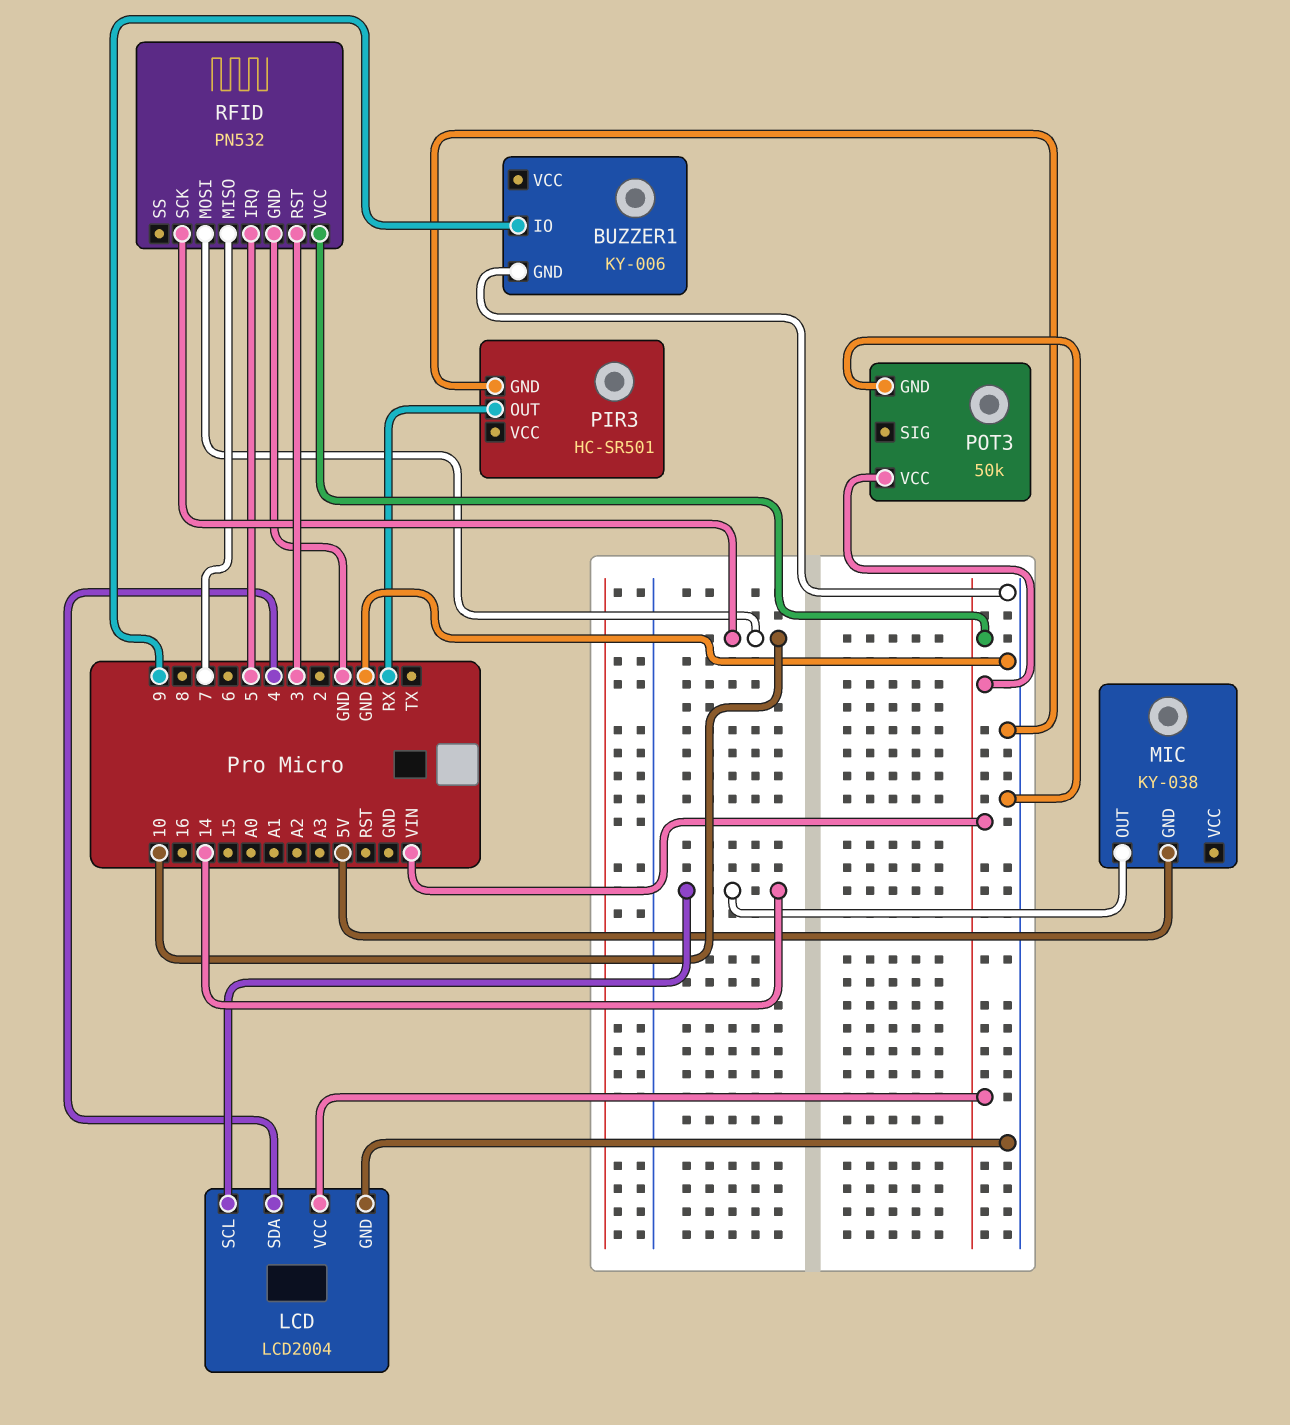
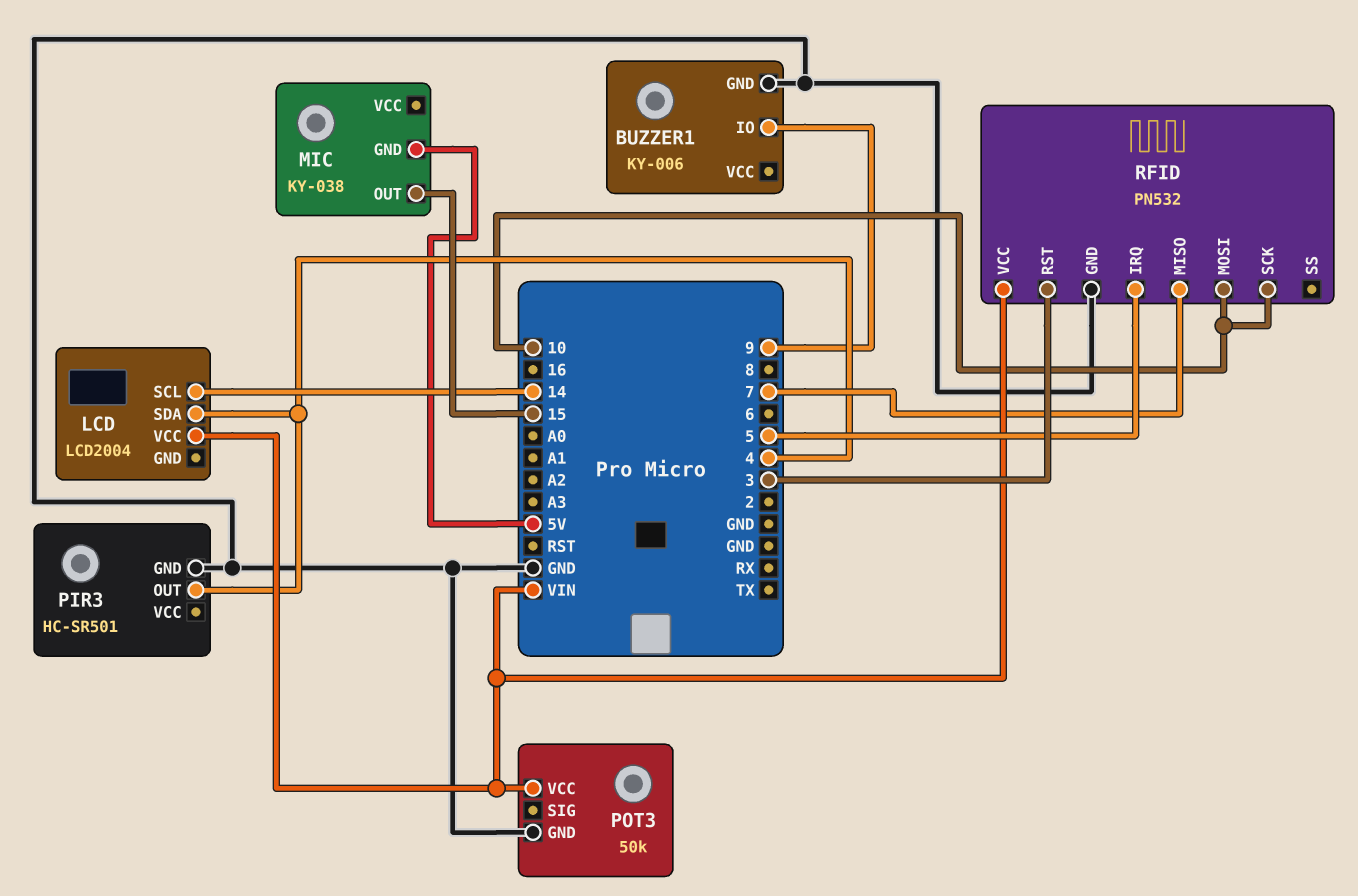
LCD pin GND: GND -> none
MIC pin OUT: 14 -> 15
PIR3 pin OUT: RX -> 4

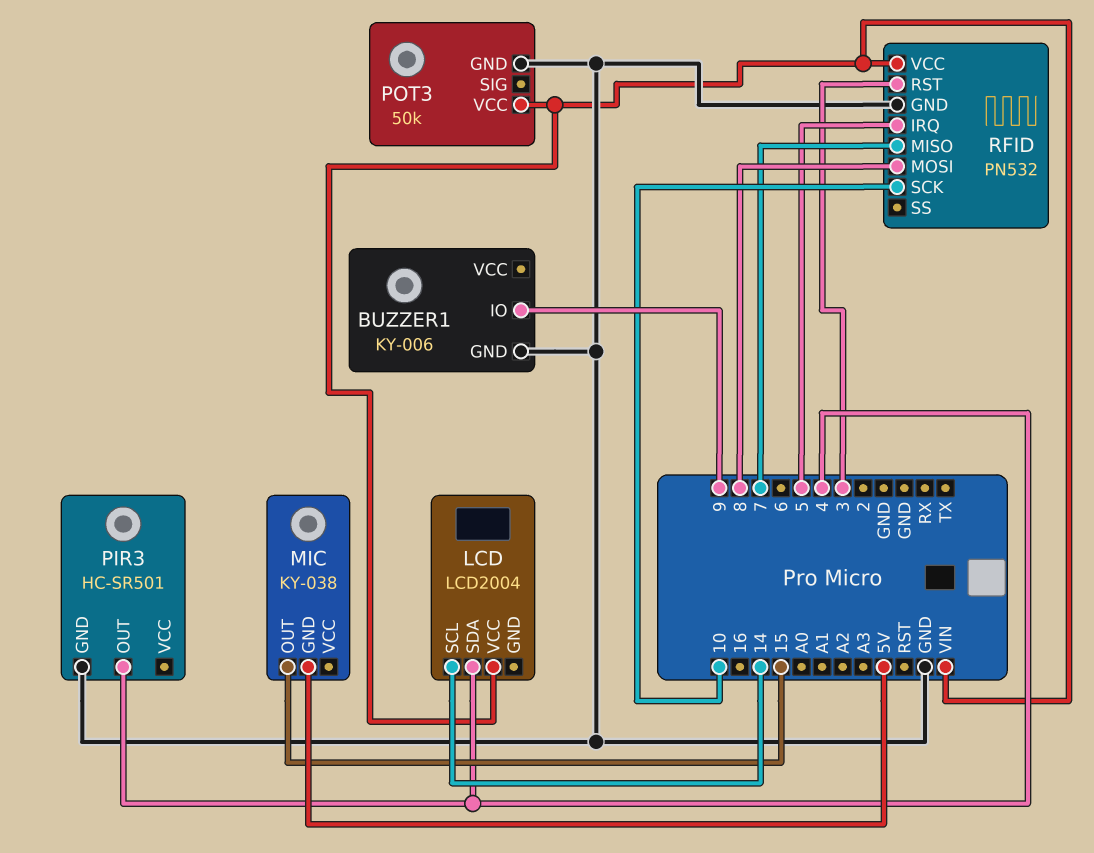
RFID pin MOSI: 10 -> 8

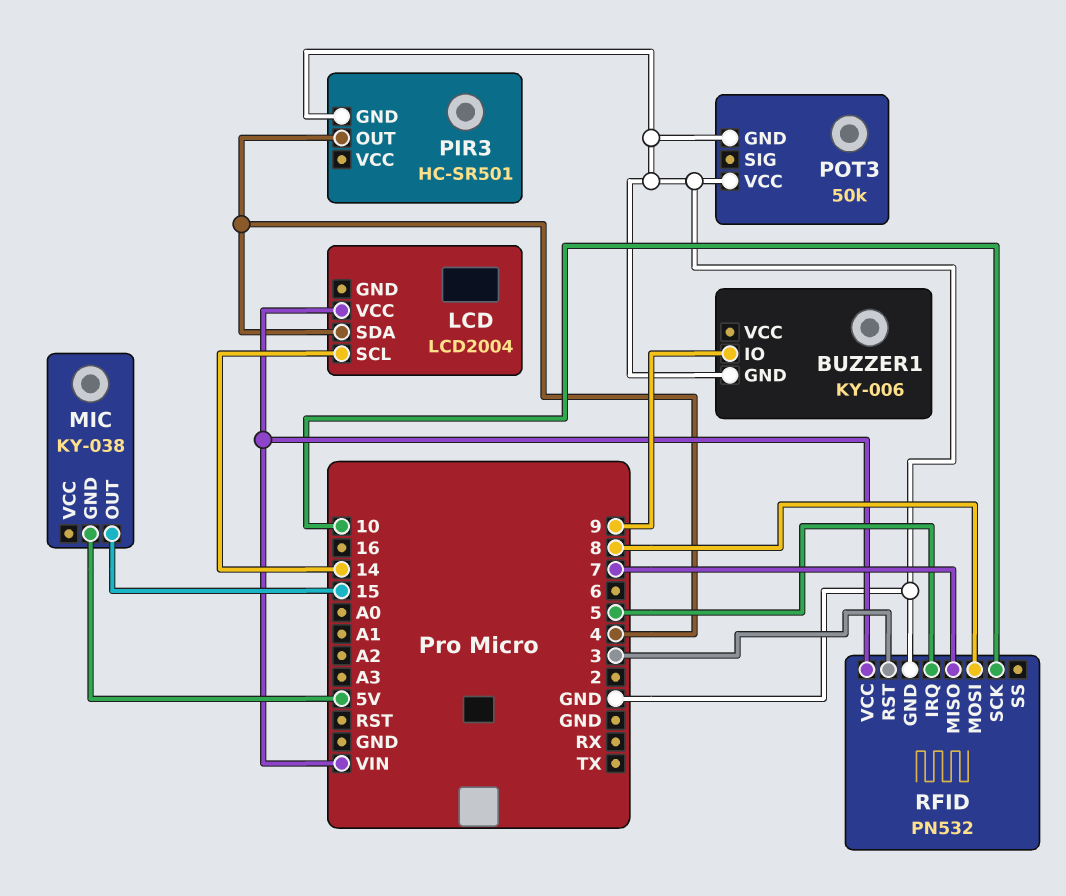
POT3 pin VCC: VIN -> GND

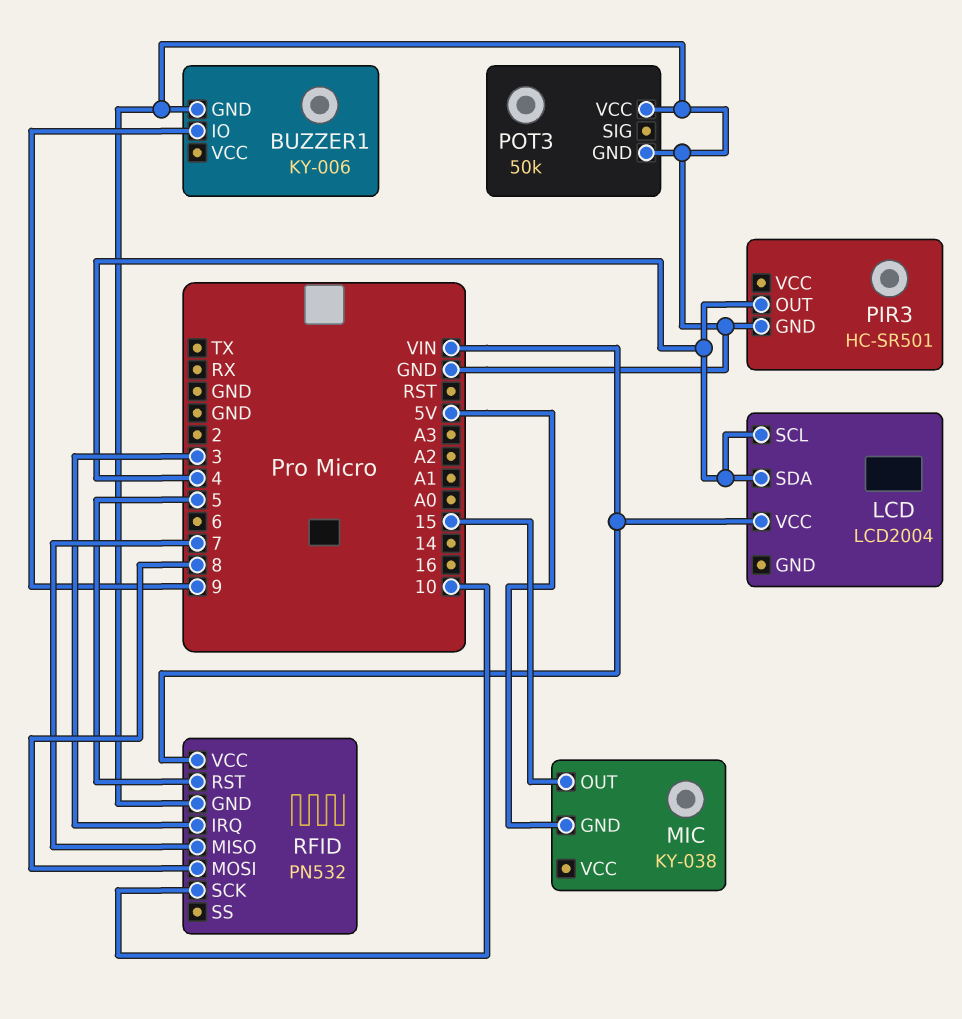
LCD pin SCL: 14 -> 4
RFID pin IRQ: 5 -> 3
RFID pin RST: 3 -> 5

